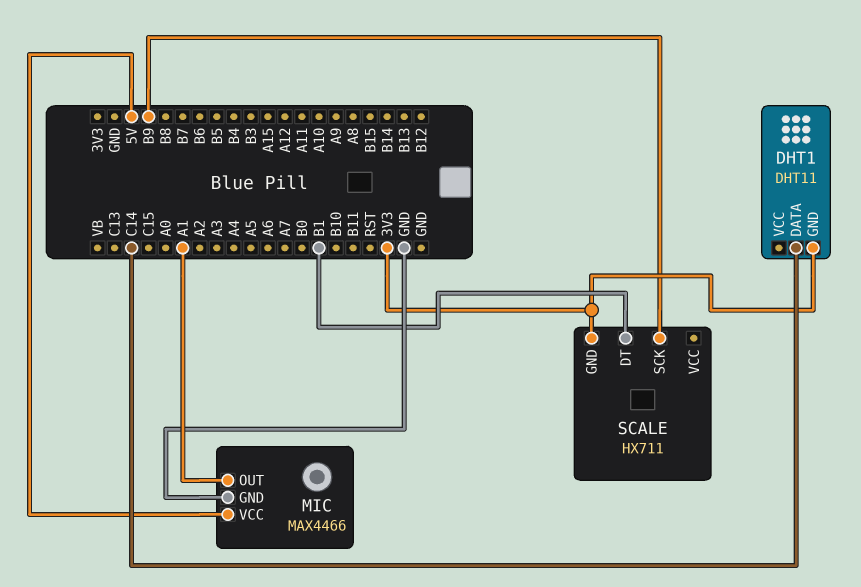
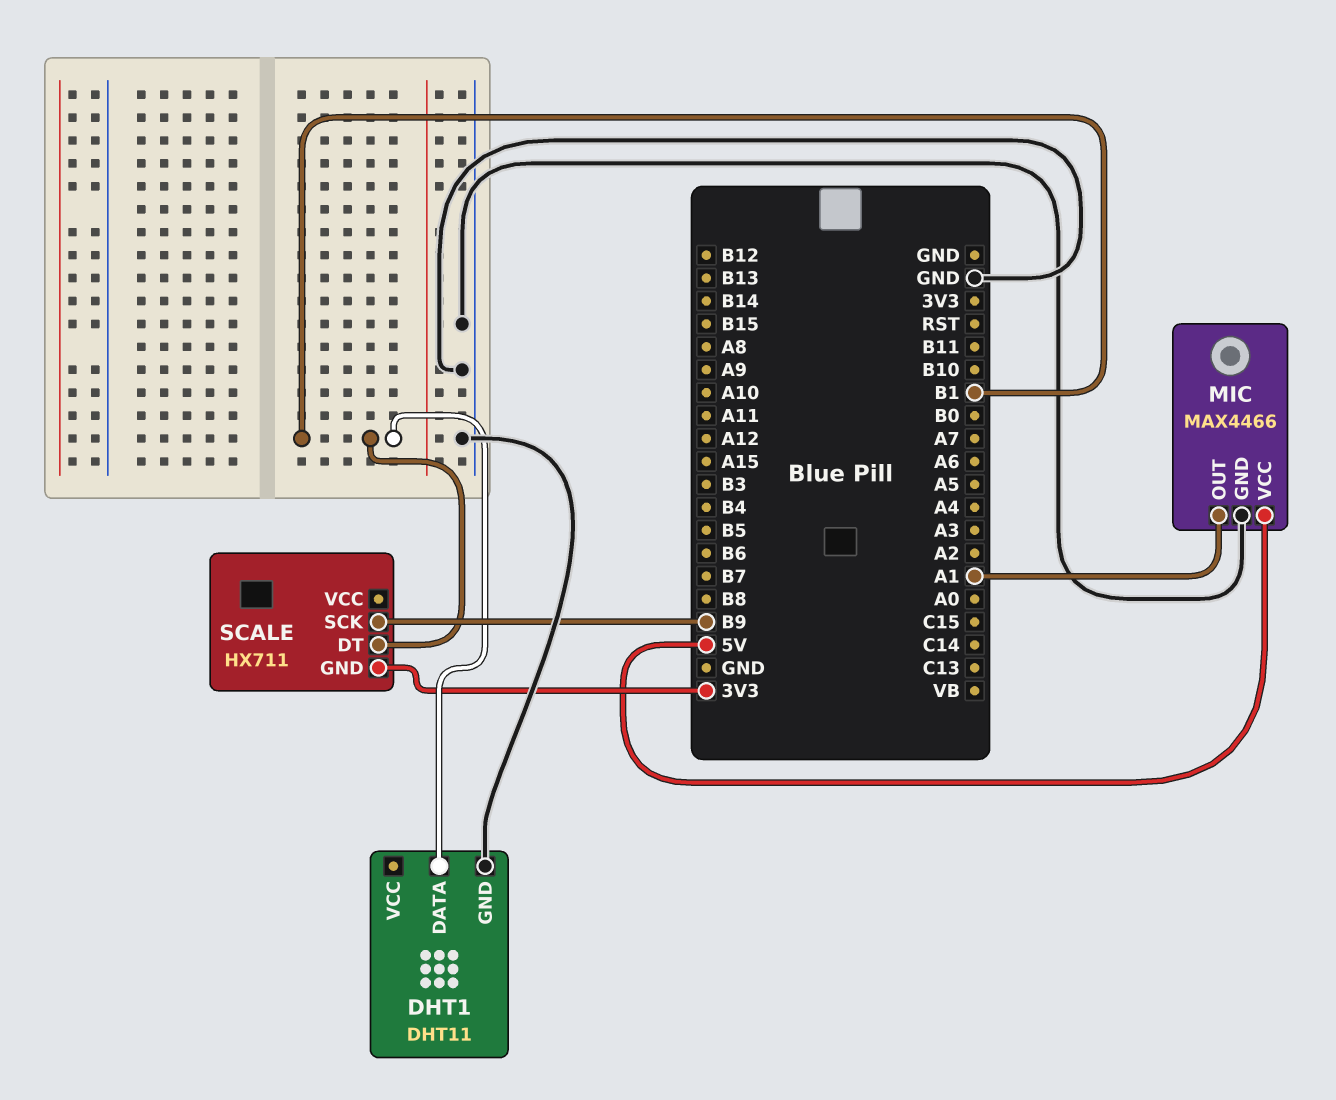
DHT1 pin DATA: C14 -> B1
DHT1 pin GND: 3V3 -> GND

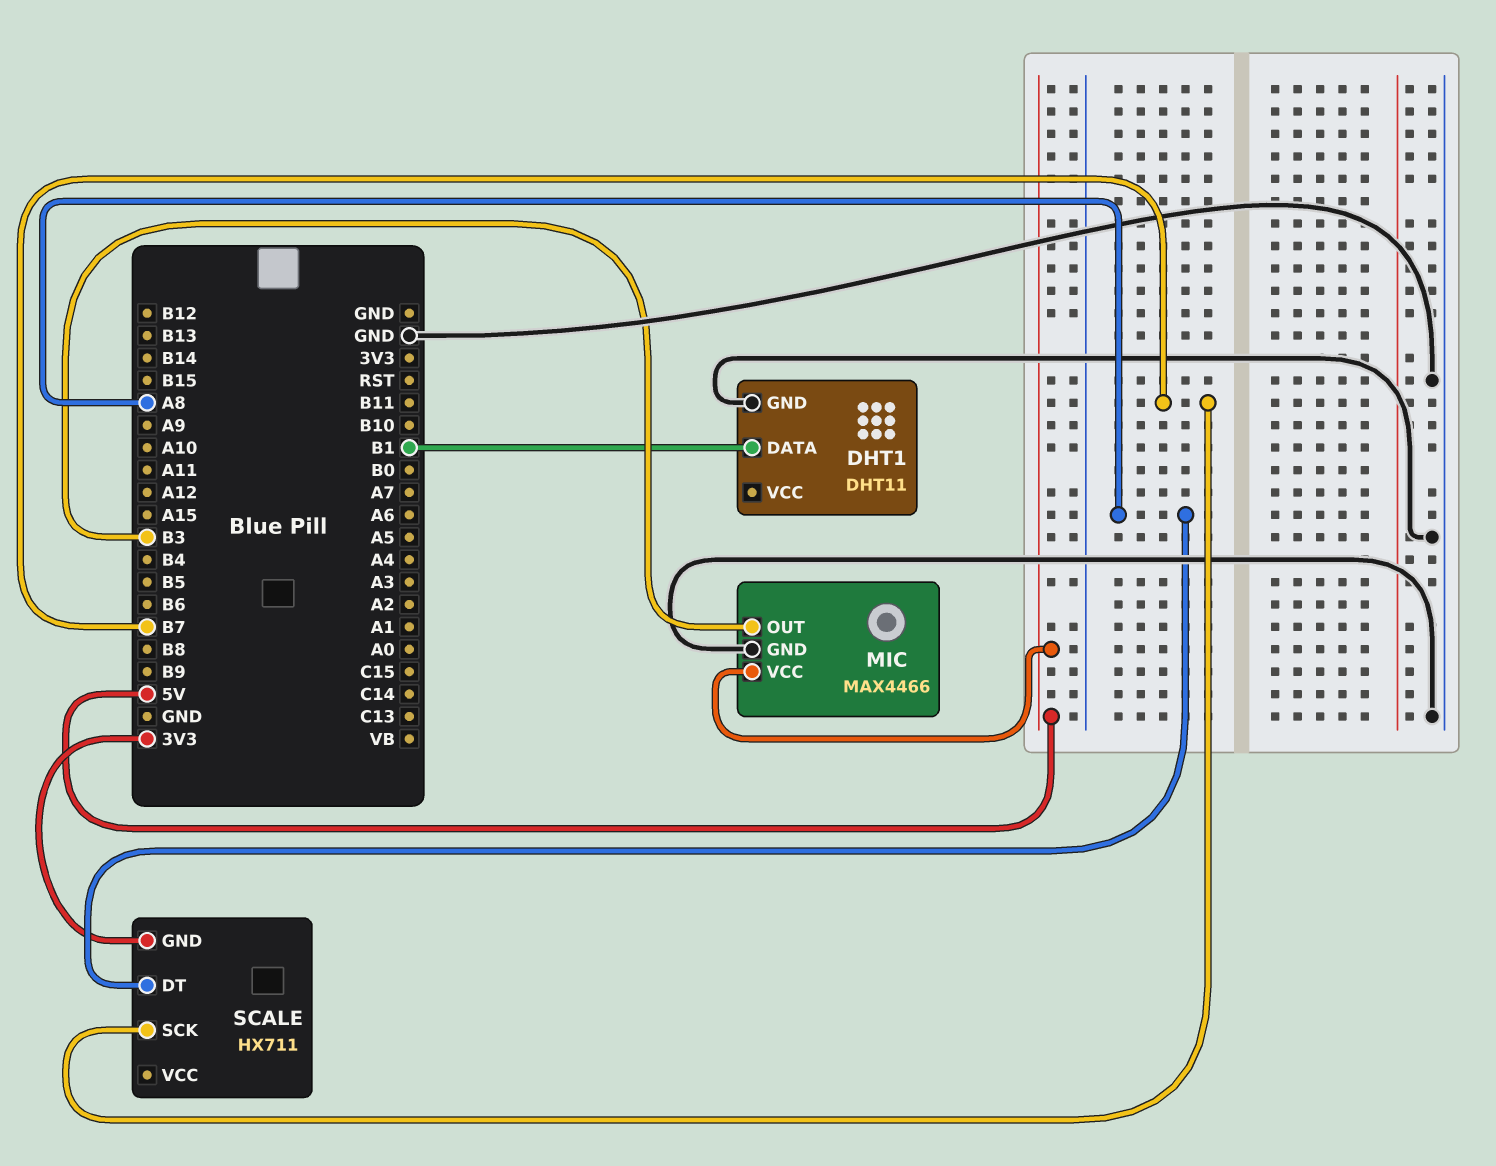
MIC pin OUT: A1 -> B3
SCALE pin DT: B1 -> A8
SCALE pin SCK: B9 -> B7

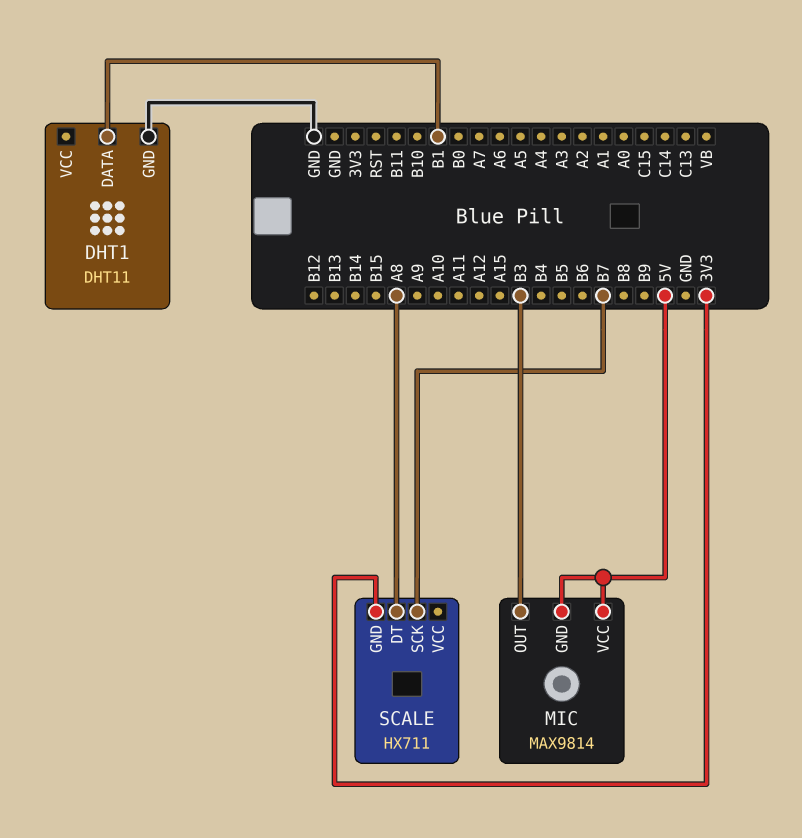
MIC: MAX4466 -> MAX9814
MIC pin GND: GND -> 5V

